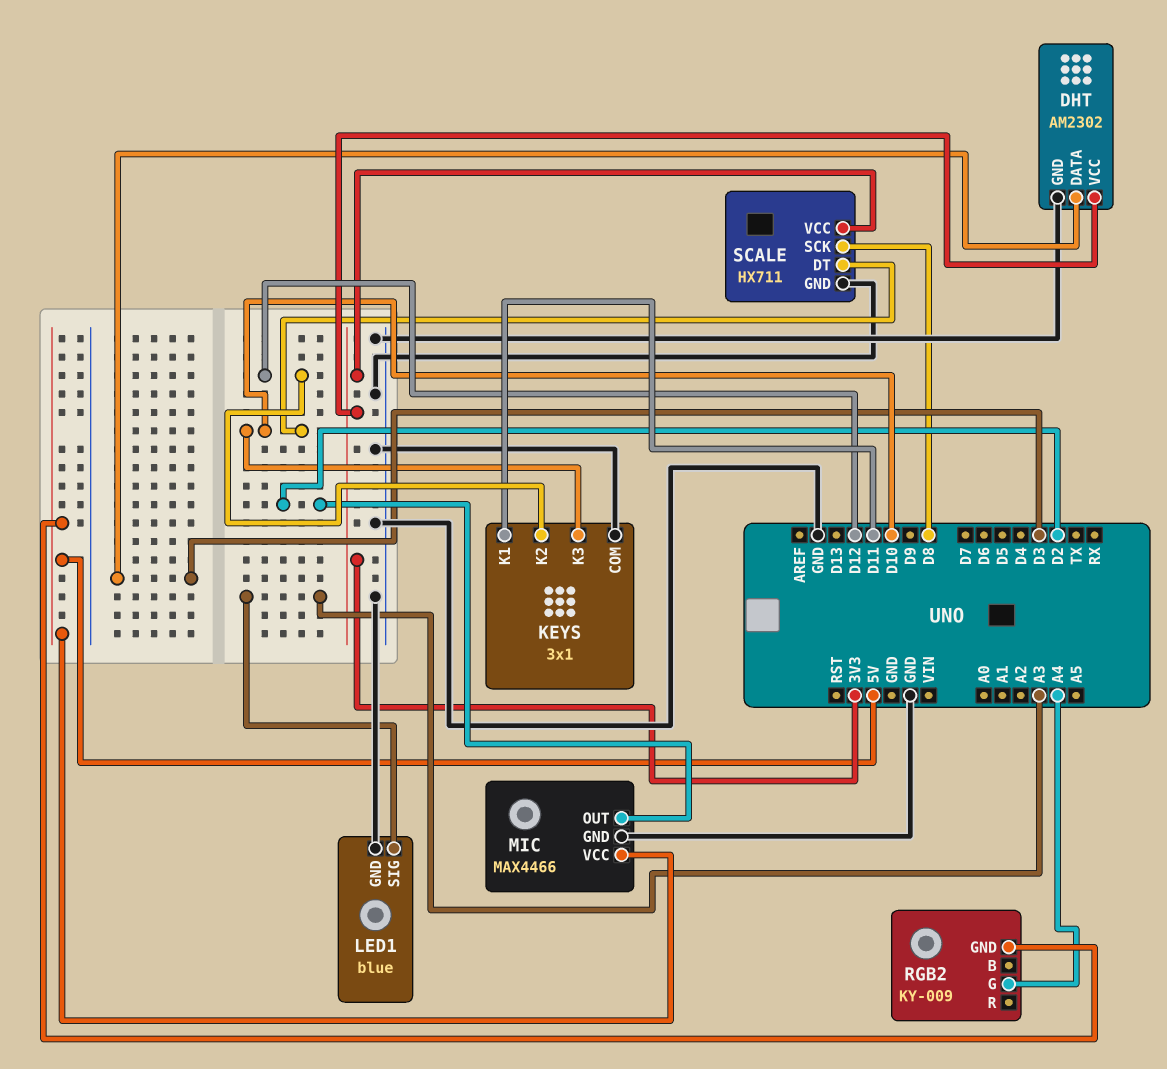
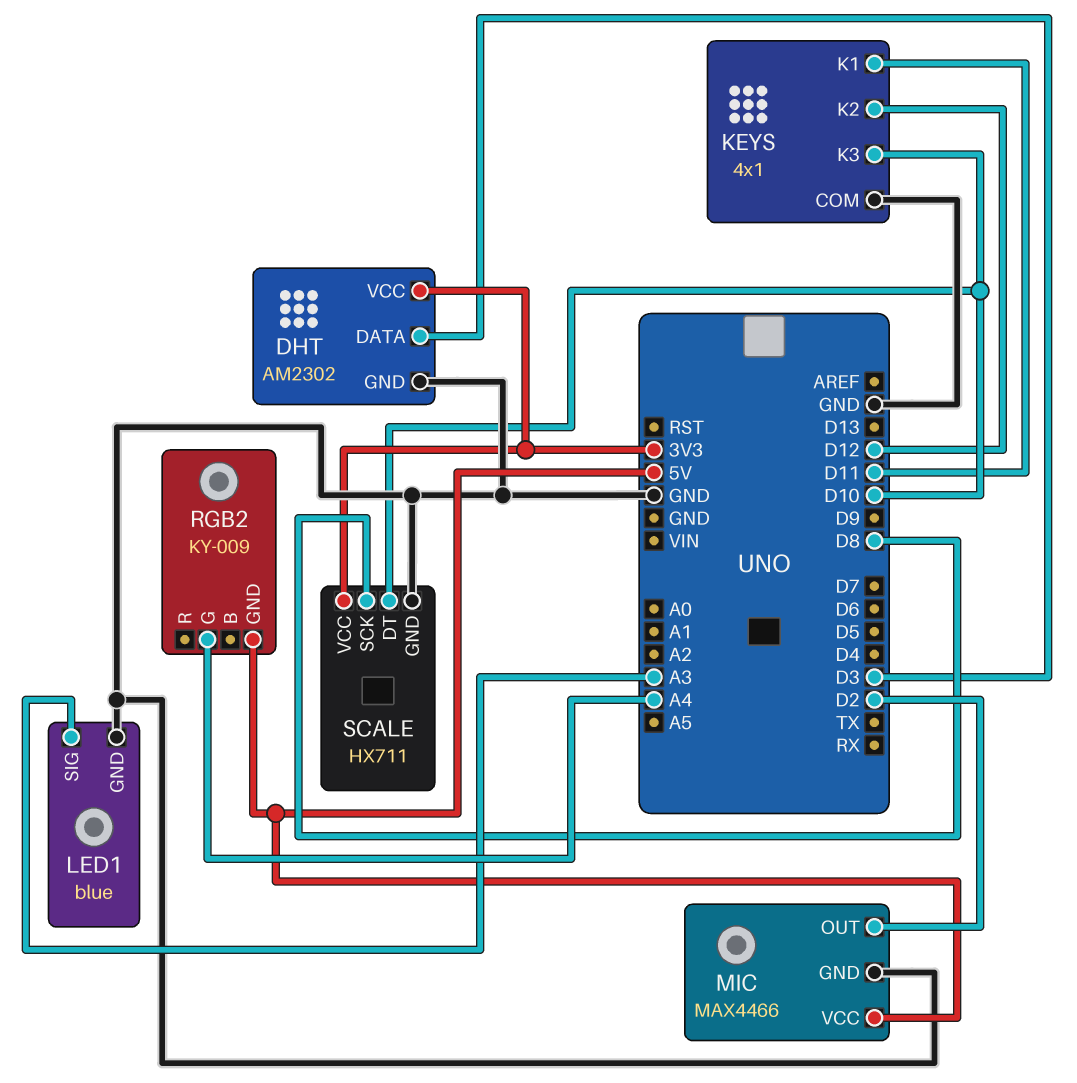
KEYS: 3x1 -> 4x1

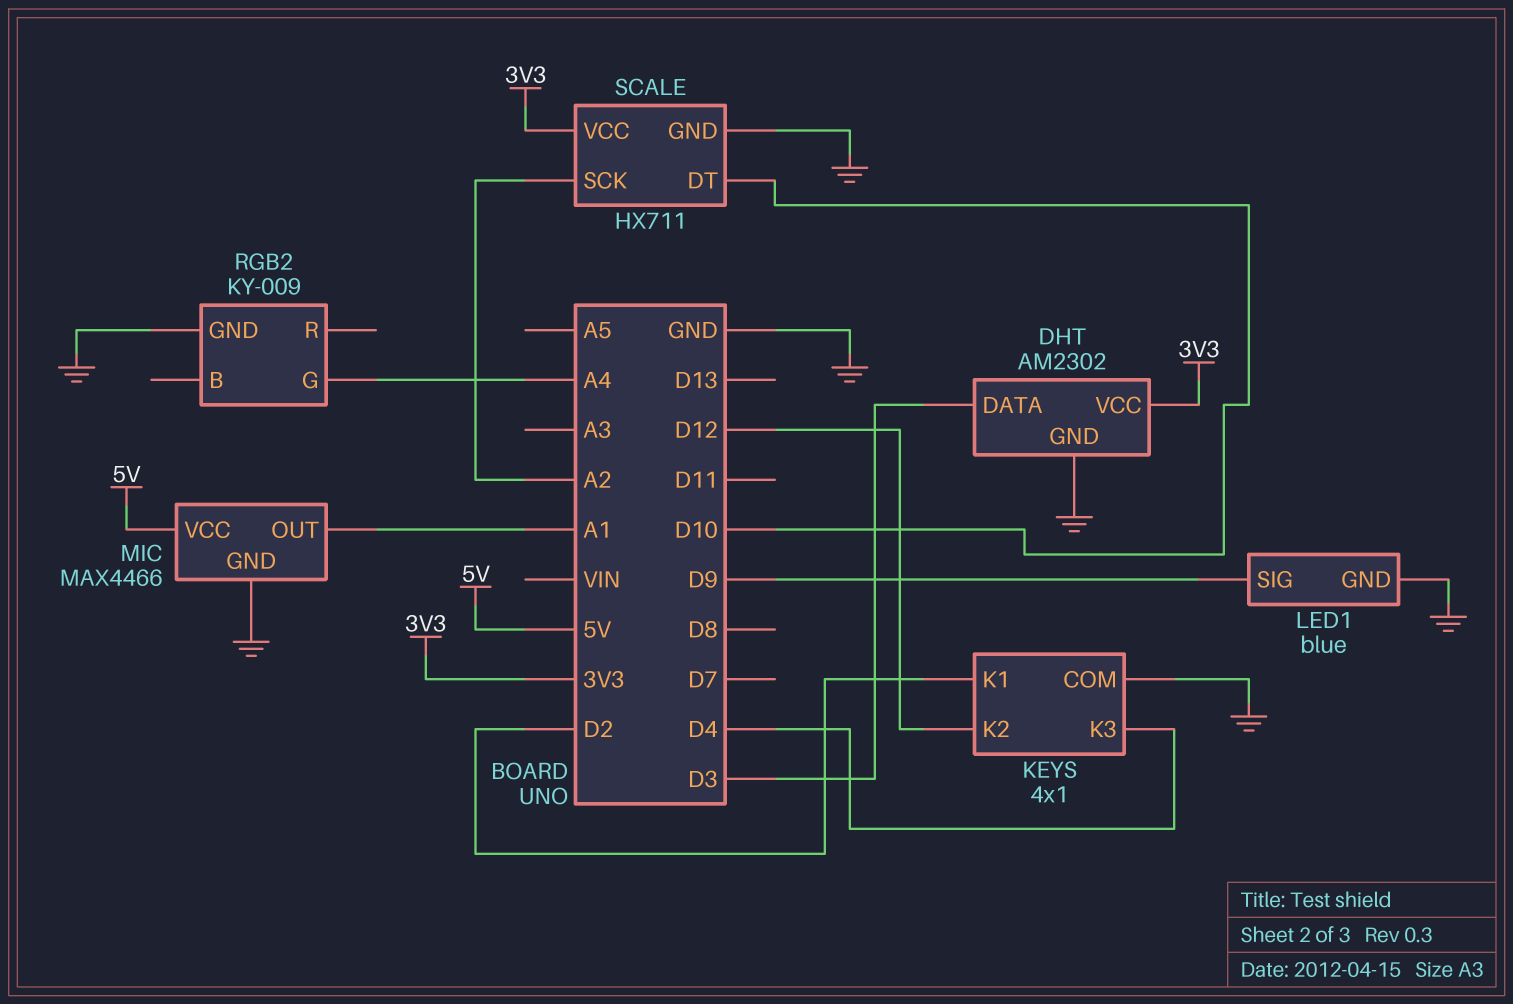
KEYS pin K1: D11 -> D2
KEYS pin K3: D10 -> D4
LED1 pin SIG: A3 -> D9
MIC pin OUT: D2 -> A1
RGB2 pin GND: 5V -> GND
SCALE pin SCK: D8 -> A2

